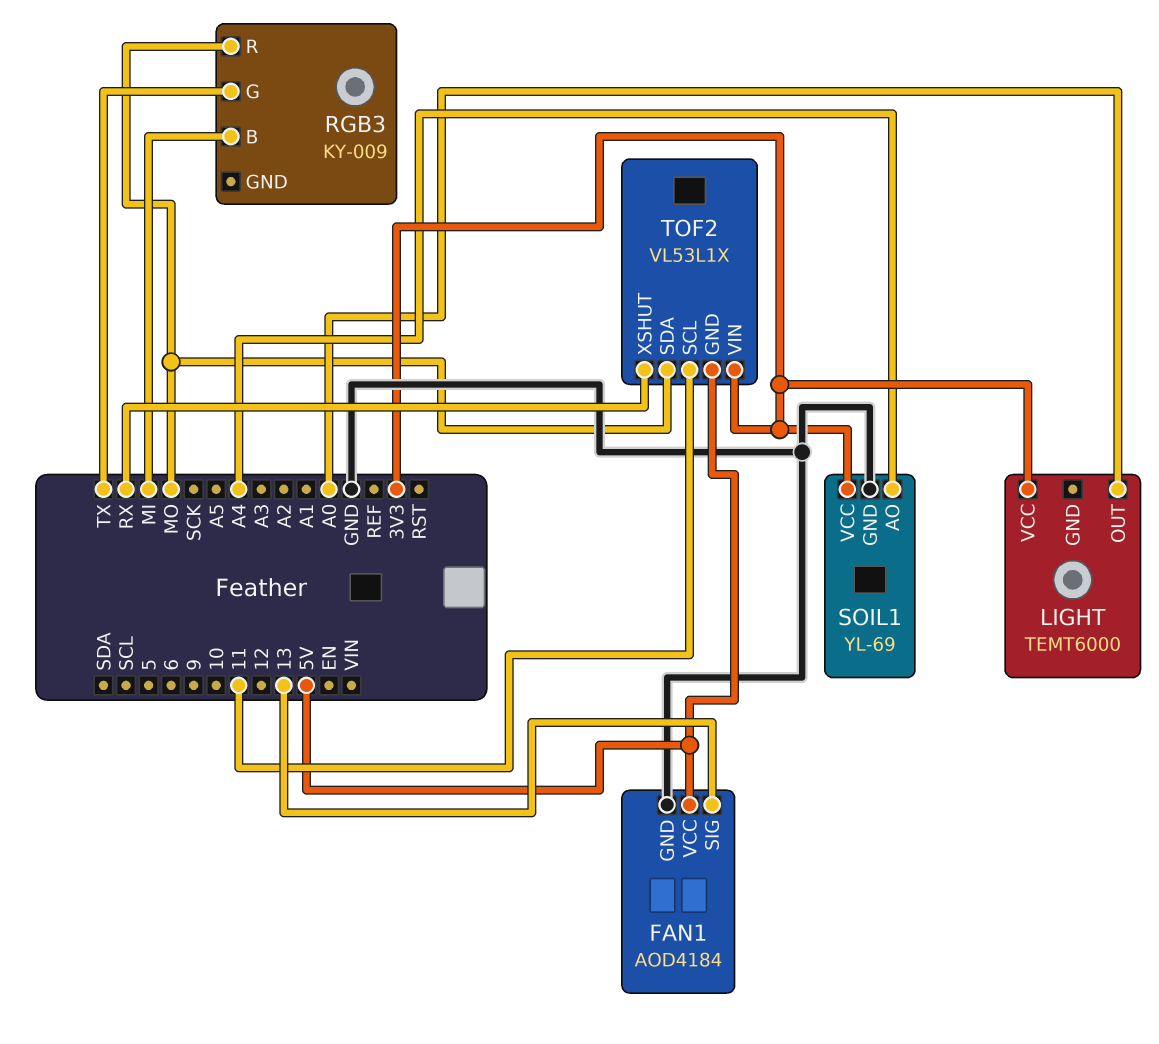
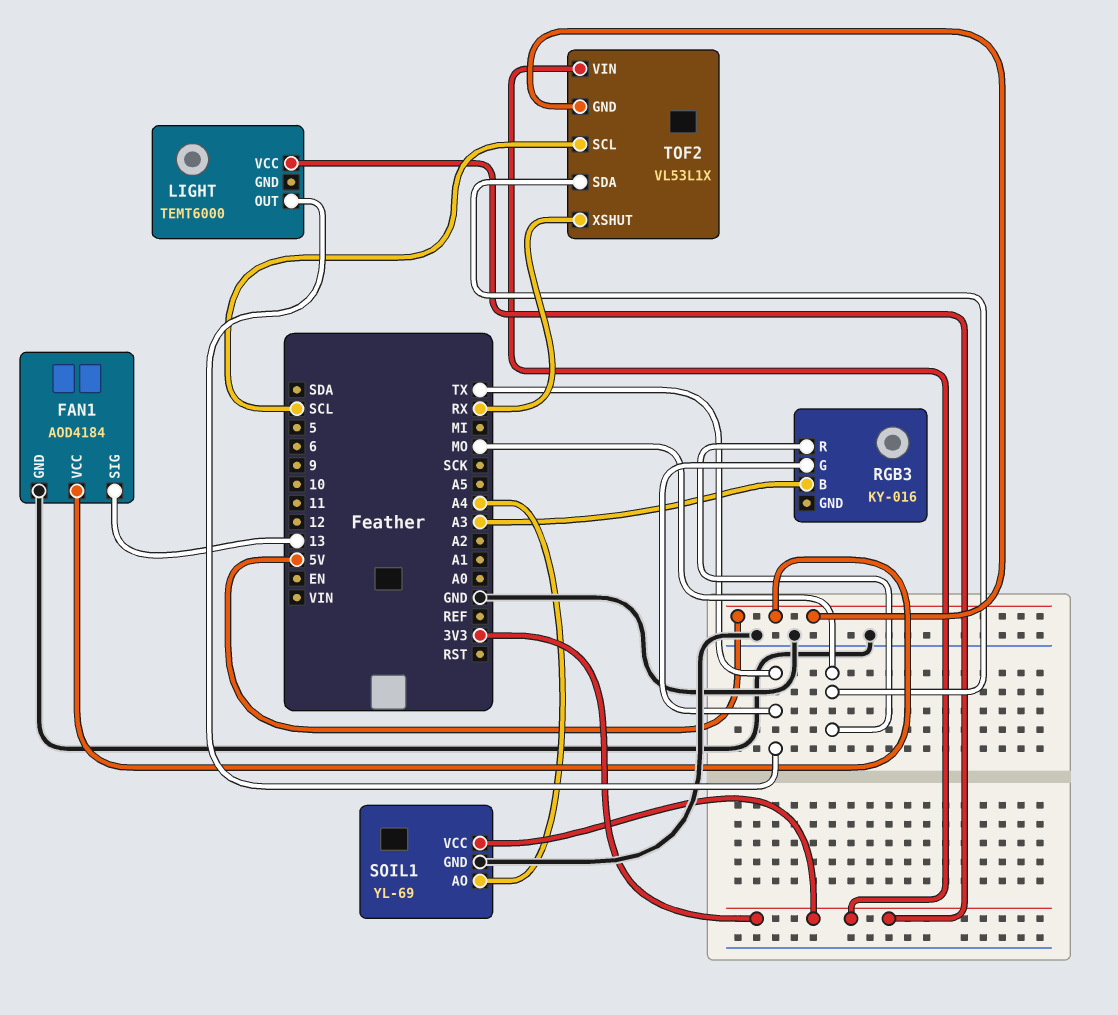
LIGHT pin OUT: A0 -> TX
RGB3: KY-009 -> KY-016
RGB3 pin B: MI -> A3
TOF2 pin SCL: 11 -> SCL

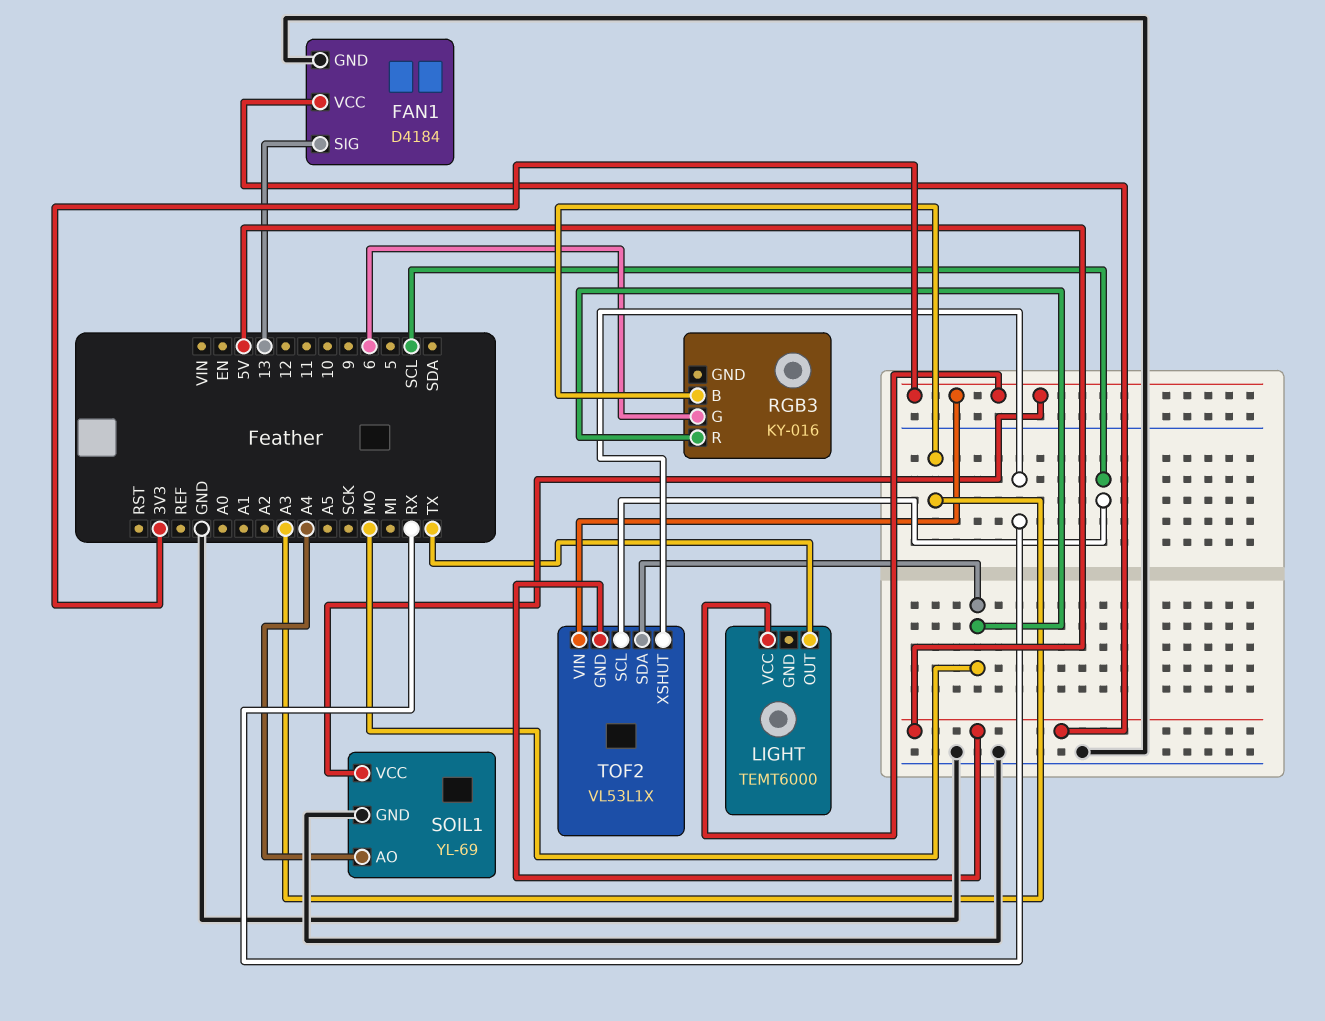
FAN1: AOD4184 -> D4184
RGB3 pin G: TX -> 6

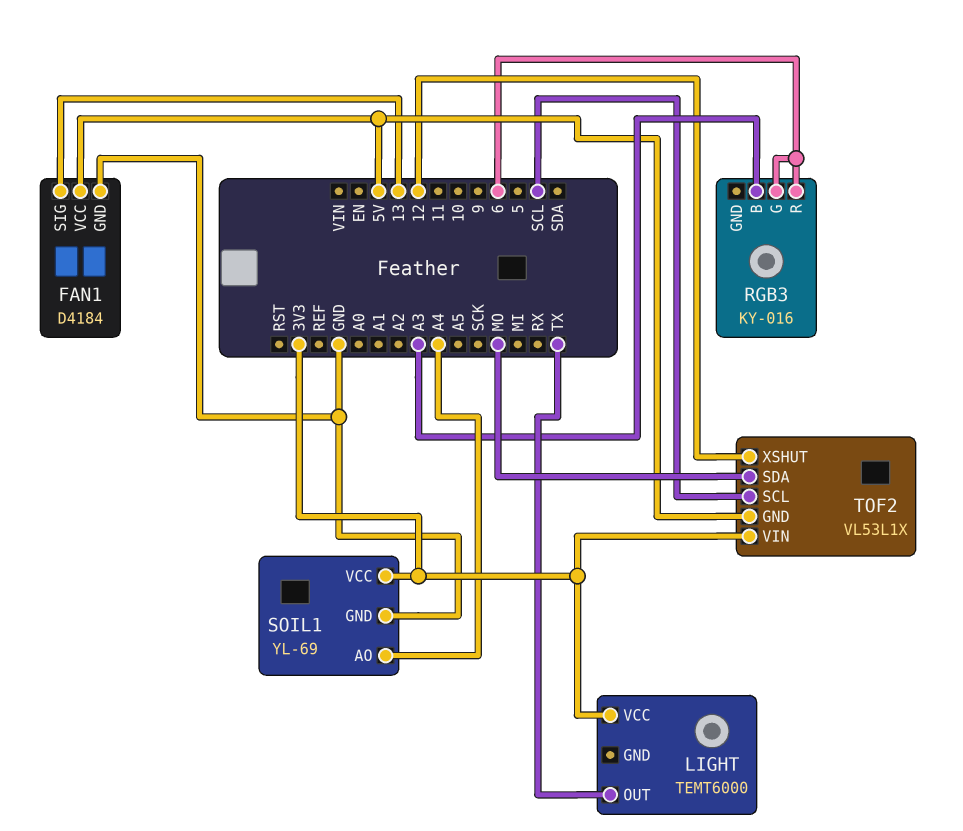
RGB3 pin R: MO -> 6
TOF2 pin XSHUT: RX -> 12

